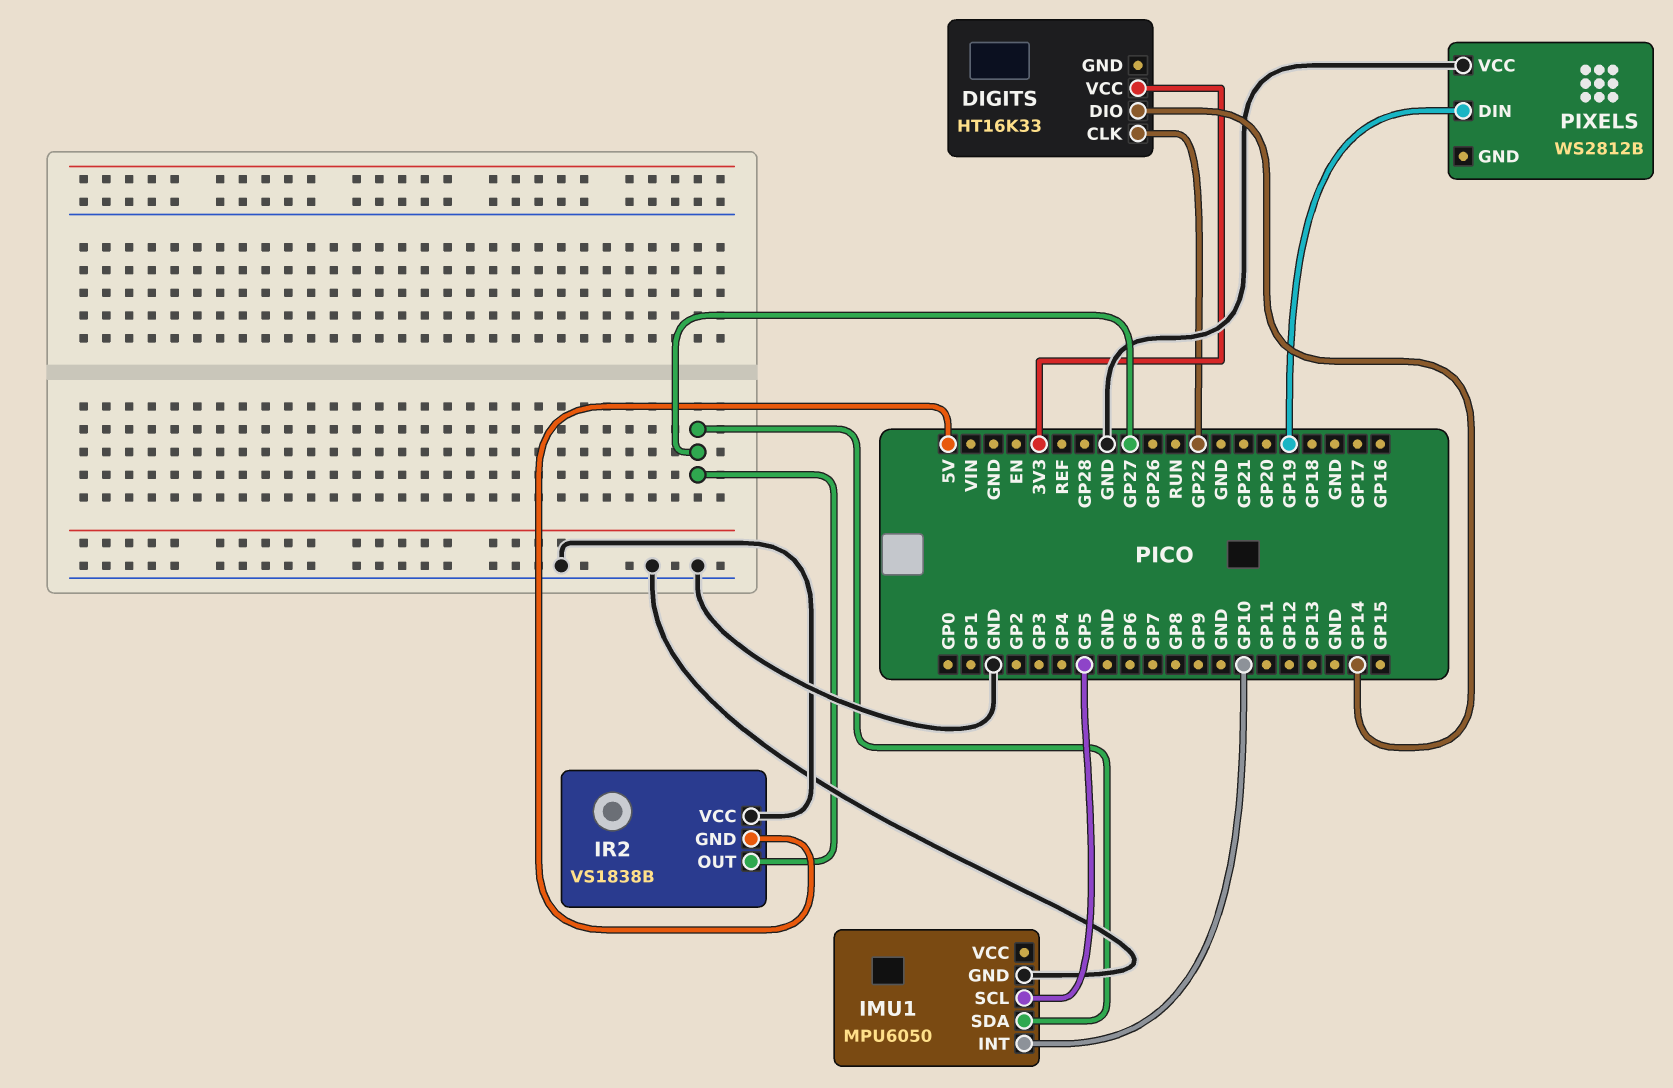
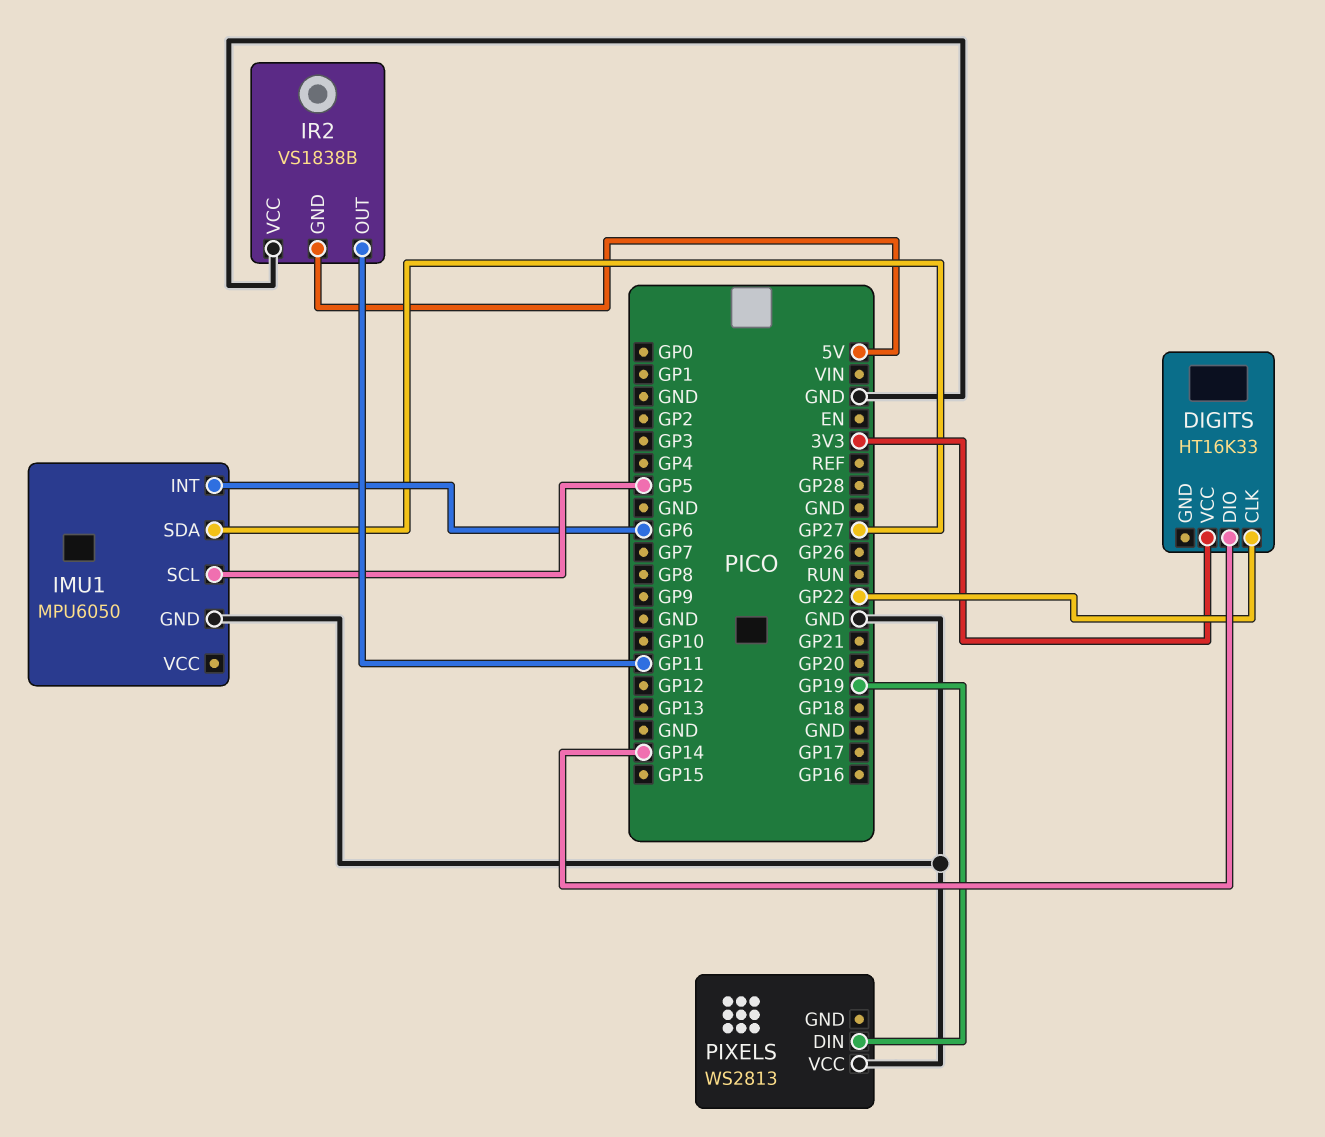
IMU1 pin INT: GP10 -> GP6
IR2 pin OUT: GP27 -> GP11
PIXELS: WS2812B -> WS2813

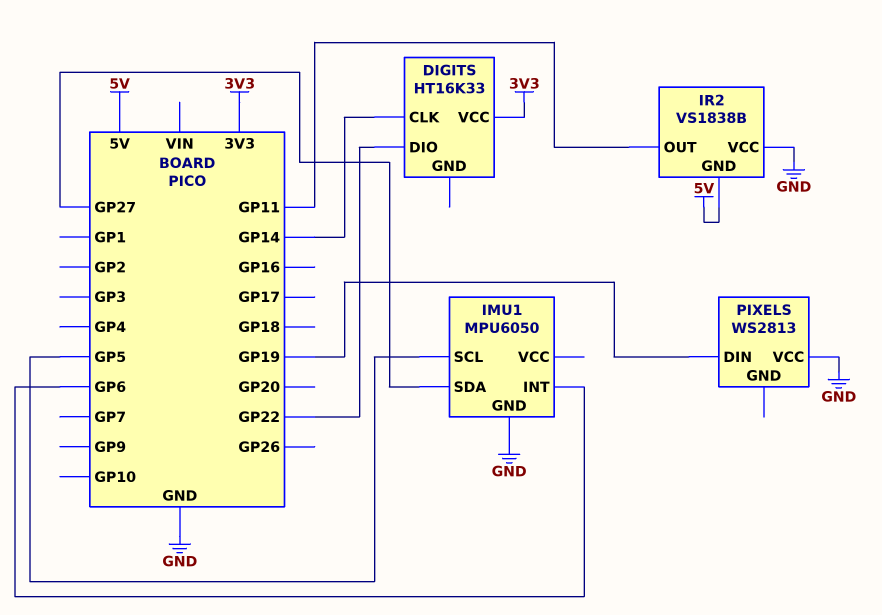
DIGITS pin CLK: GP22 -> GP14
DIGITS pin DIO: GP14 -> GP22

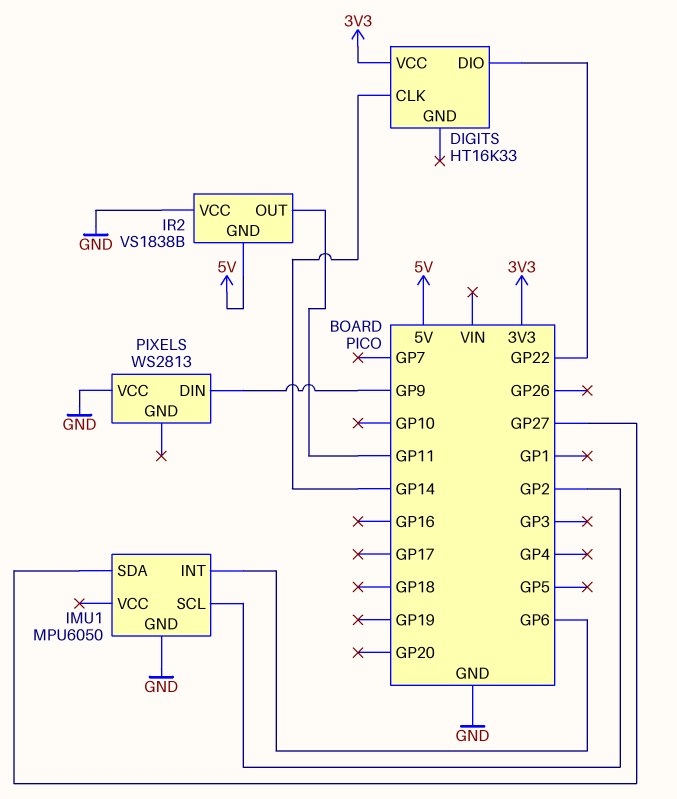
IMU1 pin SCL: GP5 -> GP2
PIXELS pin DIN: GP19 -> GP9

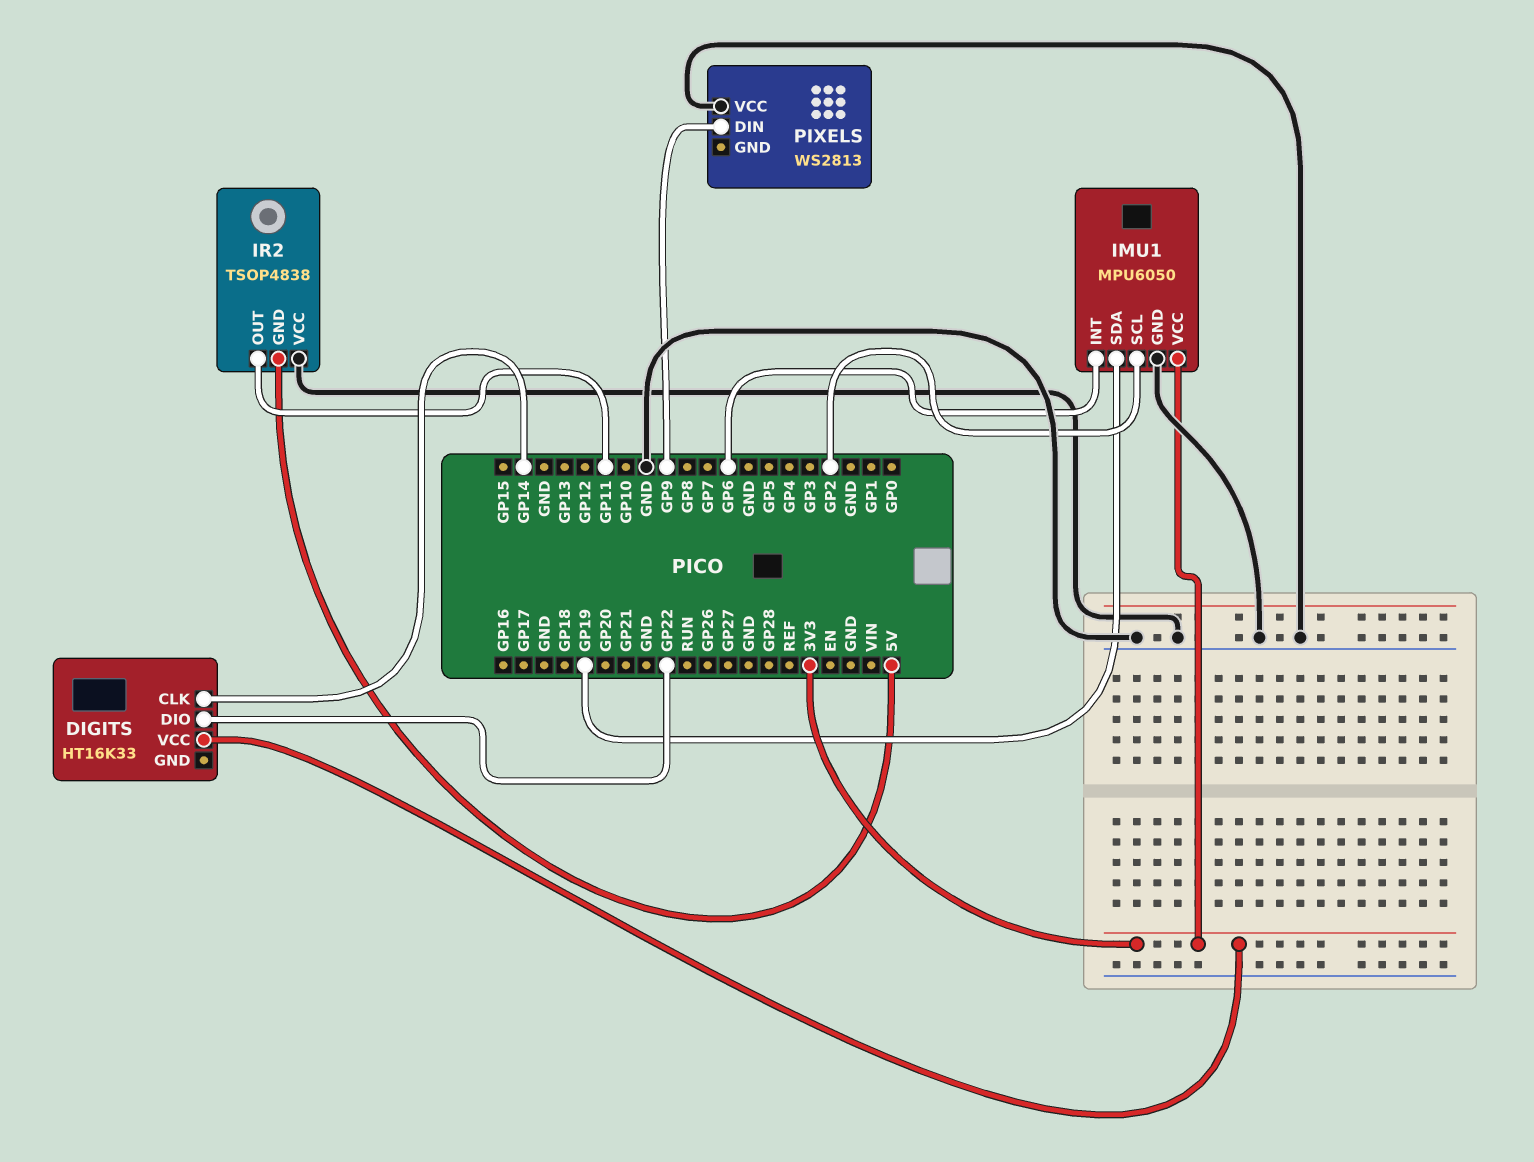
IMU1 pin SDA: GP27 -> GP19
IMU1 pin VCC: none -> 3V3
IR2: VS1838B -> TSOP4838

